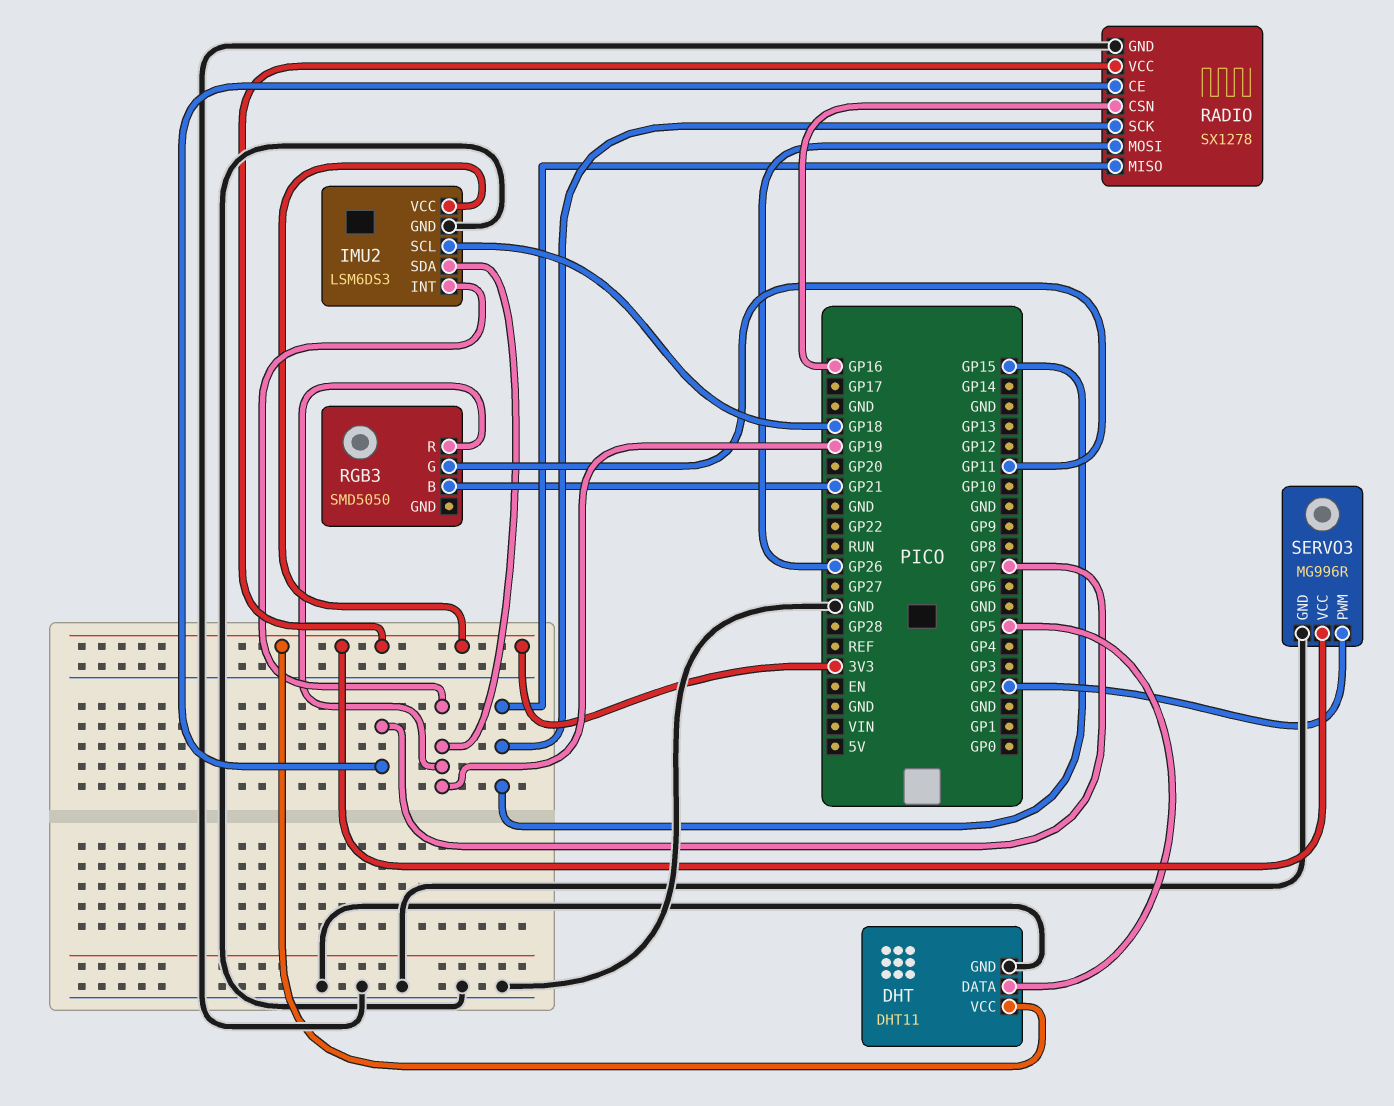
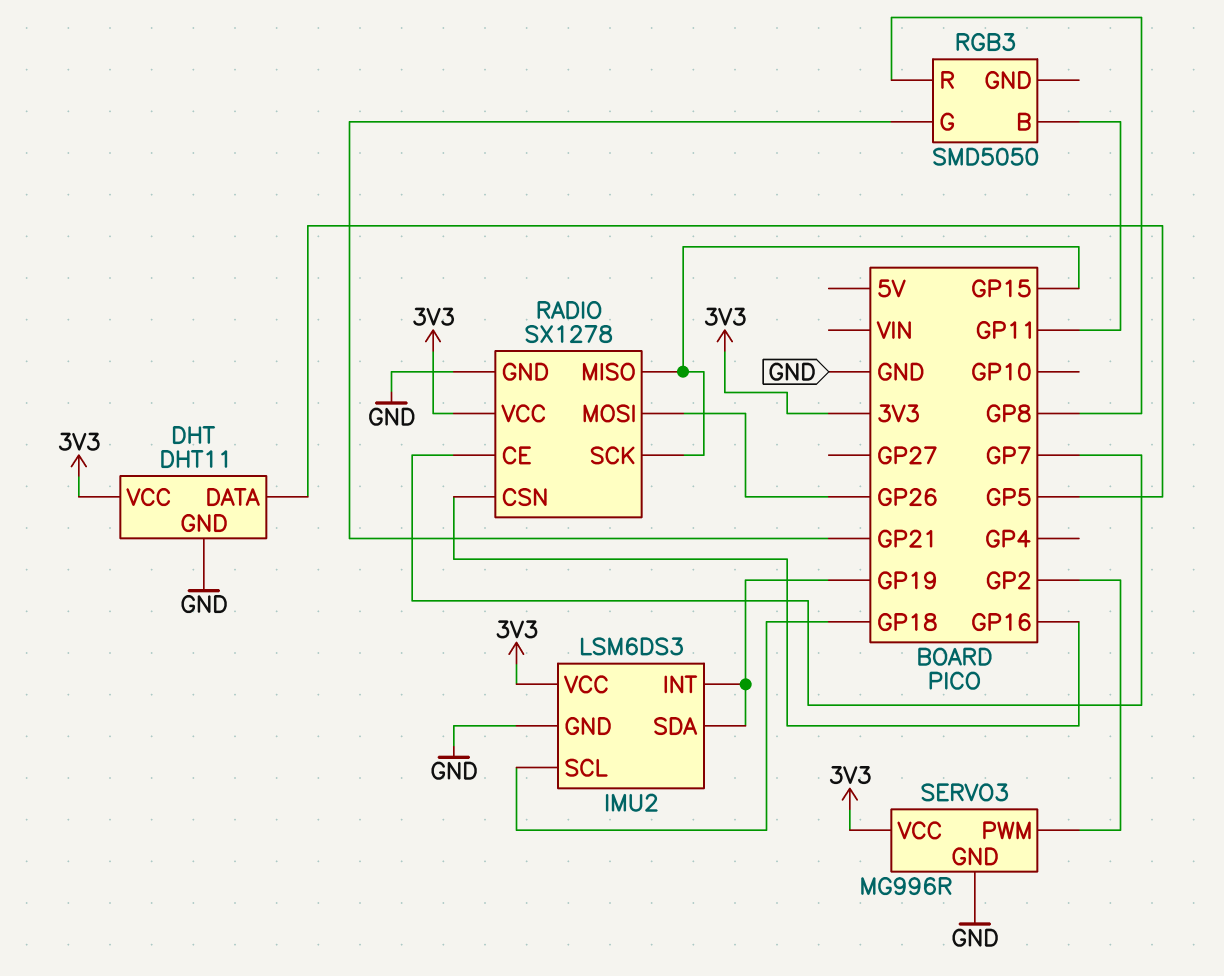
RGB3 pin B: GP21 -> GP11
RGB3 pin G: GP11 -> GP21
RGB3 pin R: GP19 -> GP8

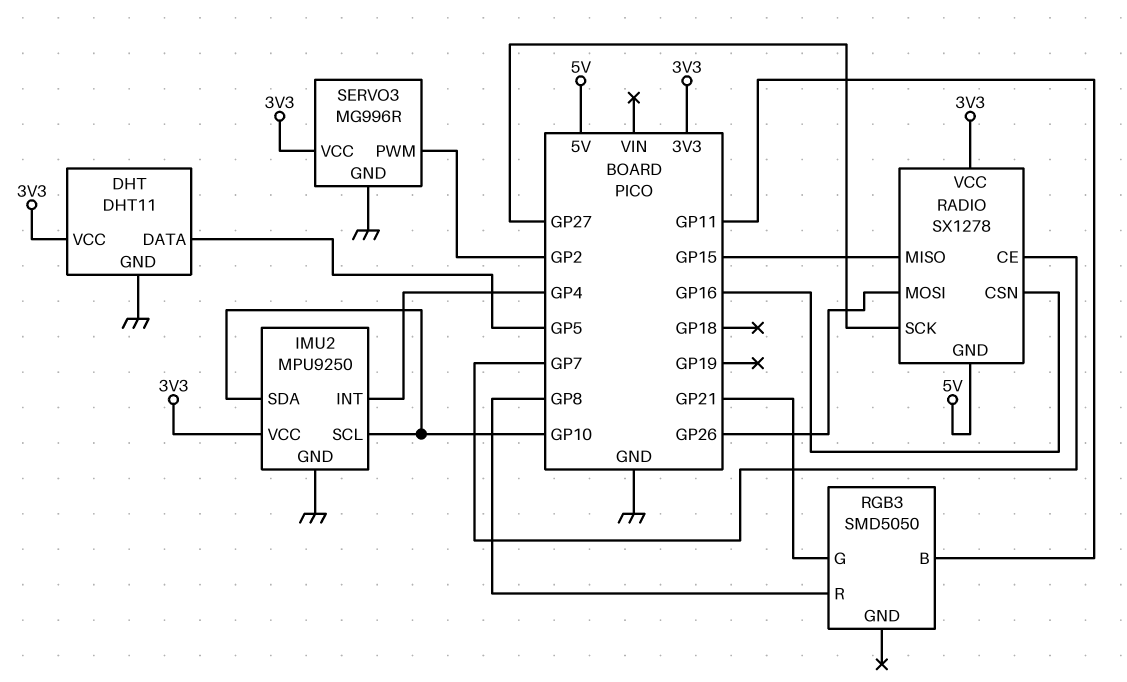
IMU2: LSM6DS3 -> MPU9250
IMU2 pin INT: GP19 -> GP4
IMU2 pin SCL: GP18 -> GP10
IMU2 pin SDA: GP19 -> GP10
RADIO pin GND: GND -> 5V
RADIO pin SCK: GP15 -> GP27

